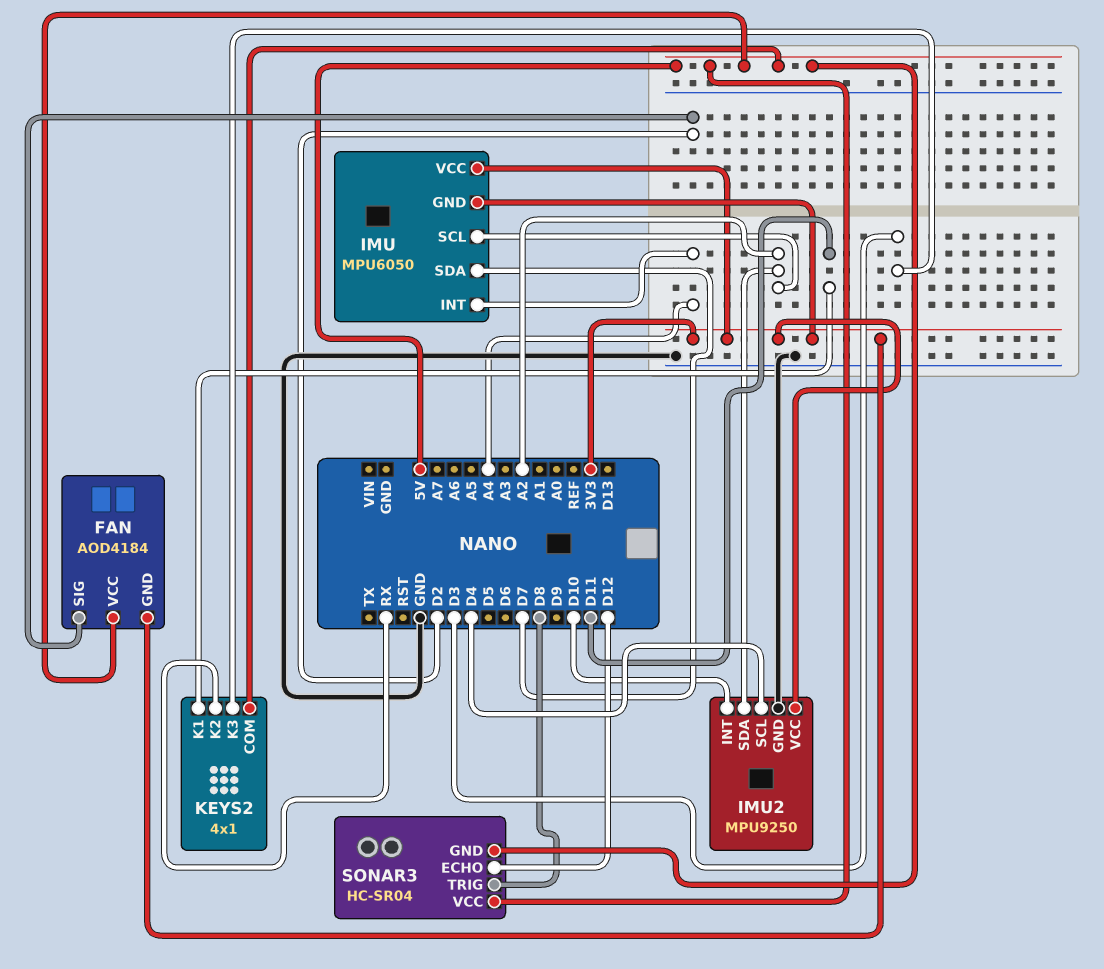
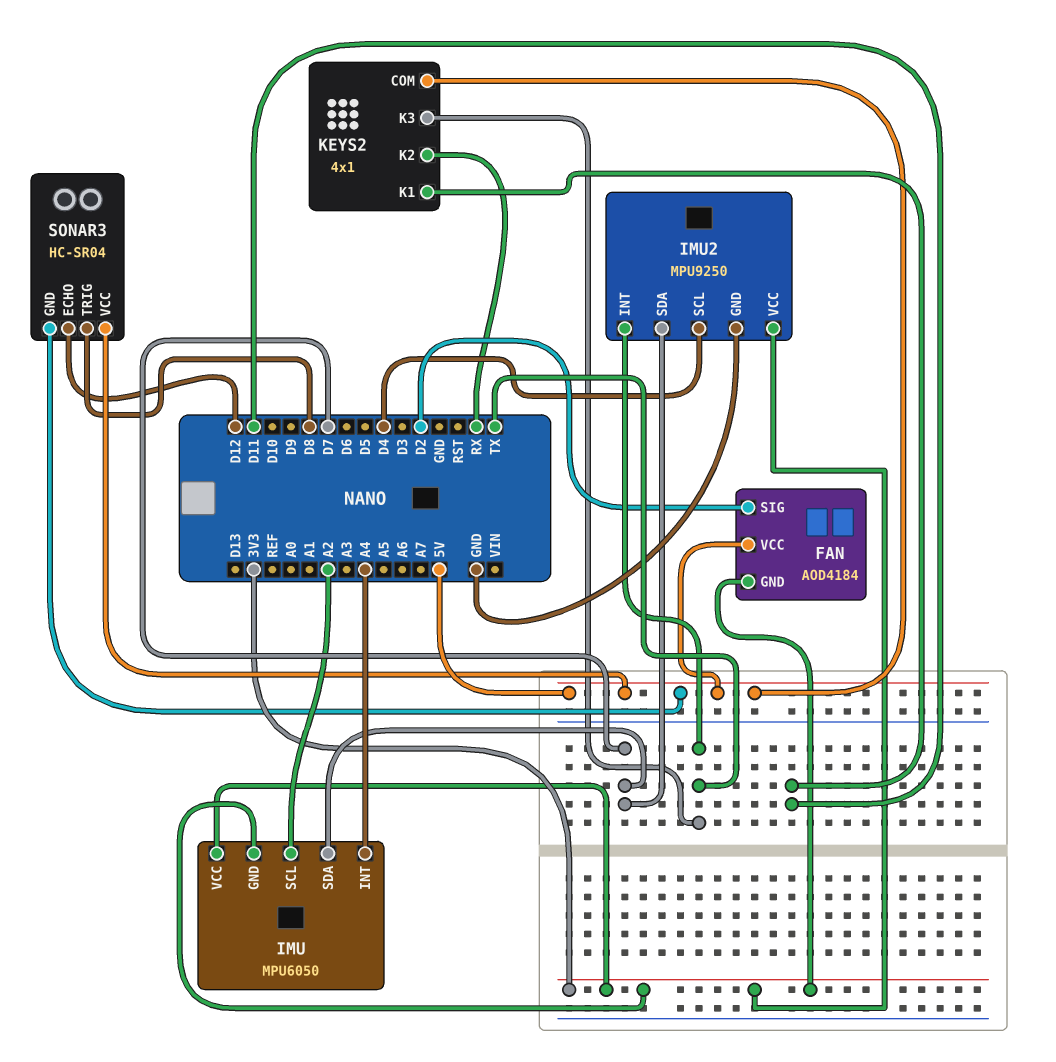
IMU2 pin INT: D10 -> TX
IMU2 pin SDA: A2 -> D7
KEYS2 pin K3: D3 -> TX

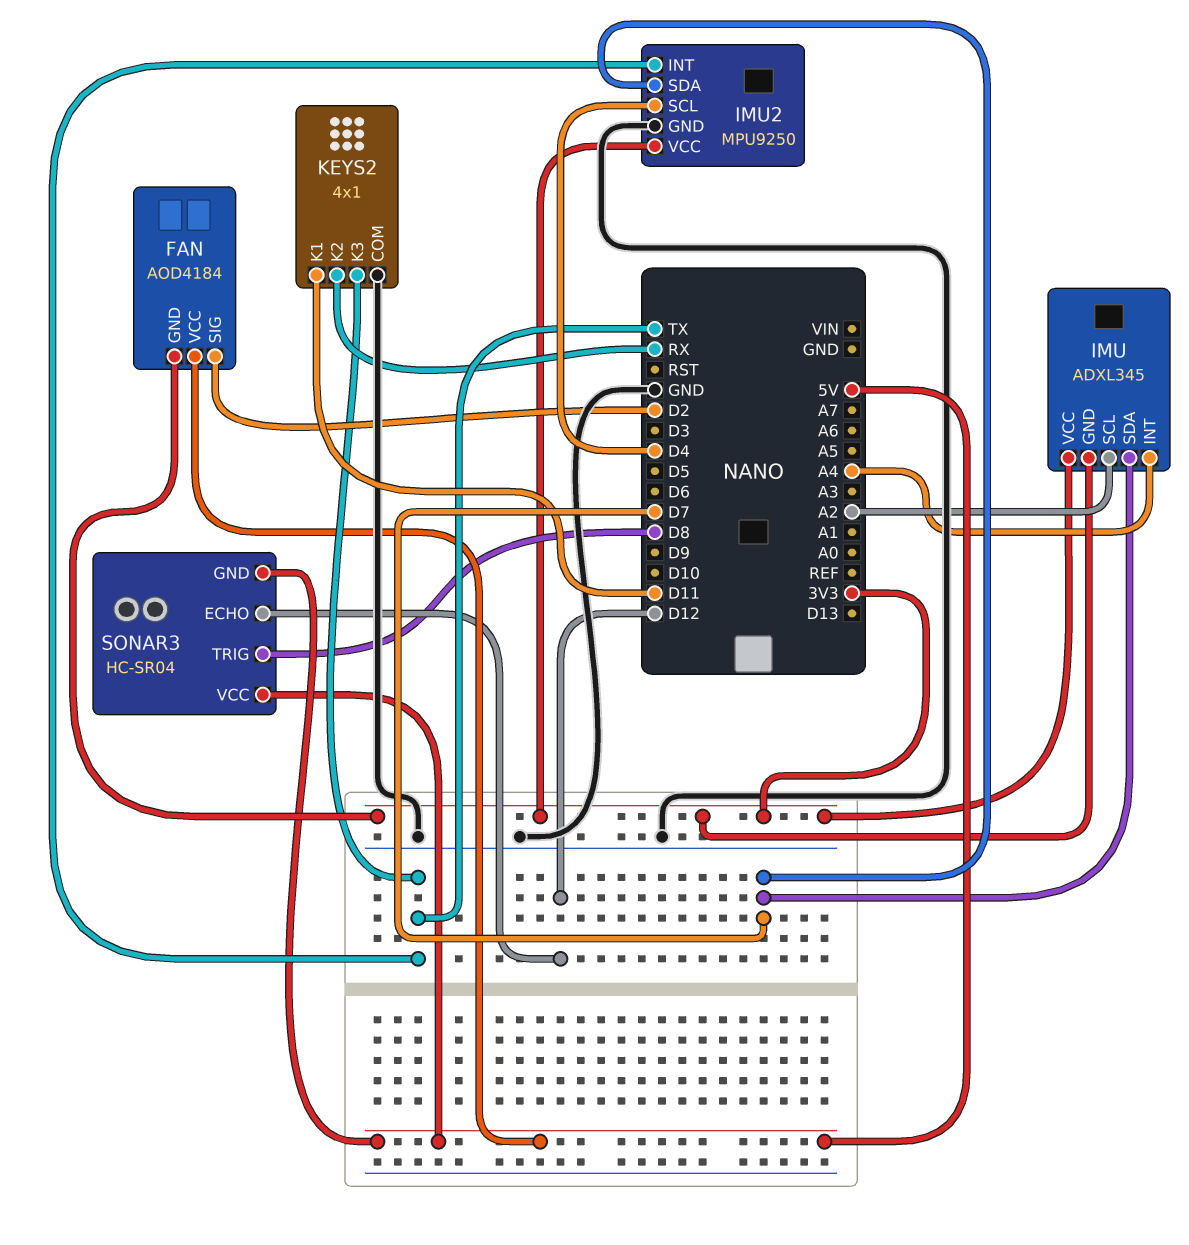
IMU: MPU6050 -> ADXL345
KEYS2 pin COM: 5V -> GND

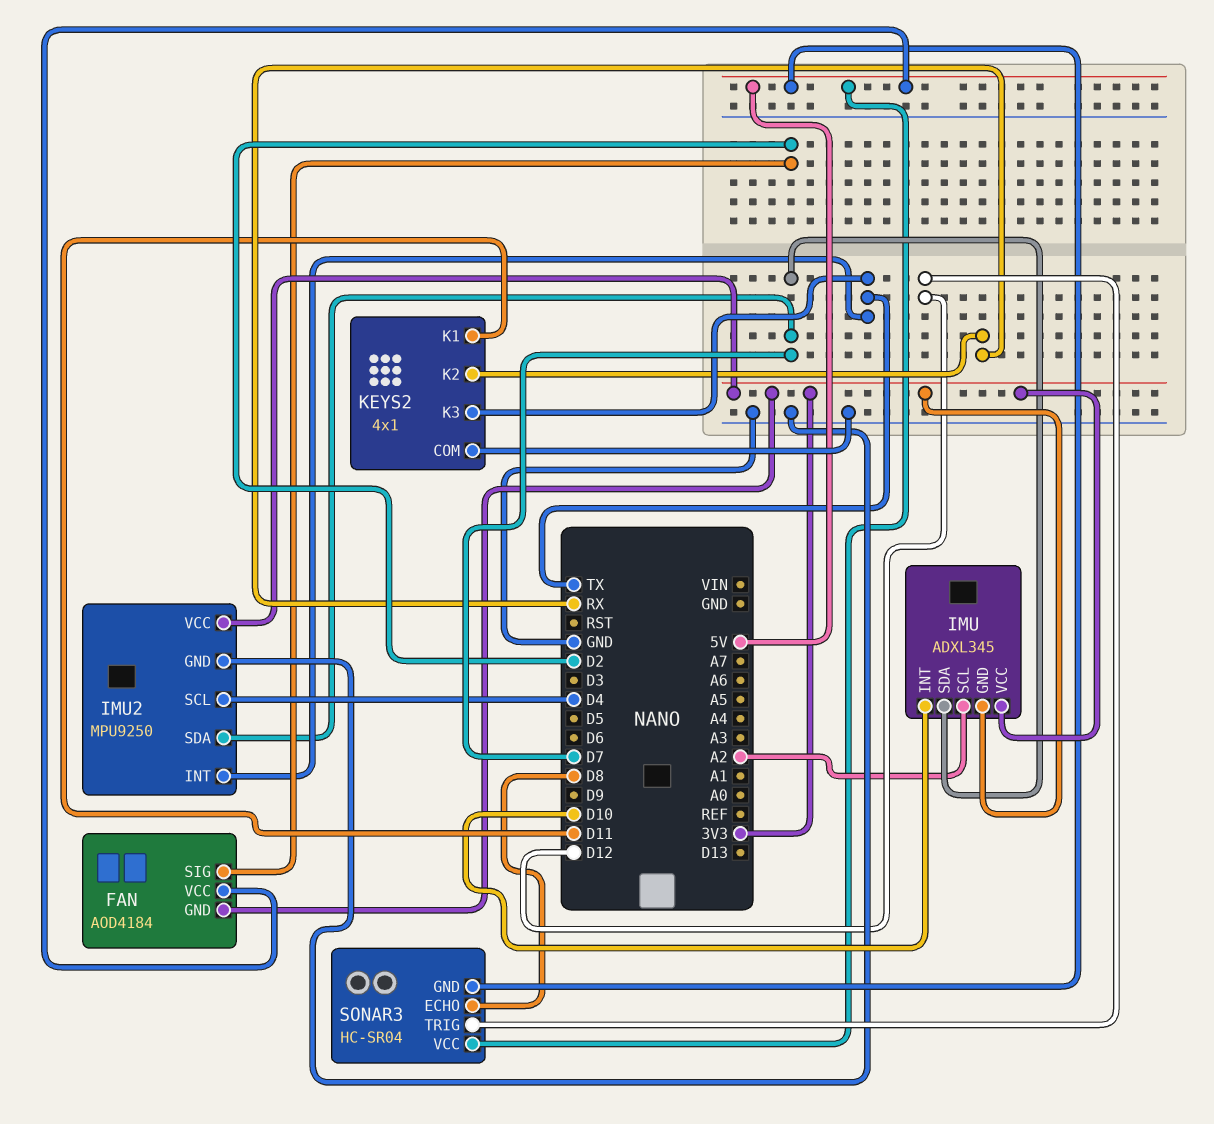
IMU pin INT: A4 -> D10
SONAR3 pin ECHO: D12 -> D8
SONAR3 pin TRIG: D8 -> D12

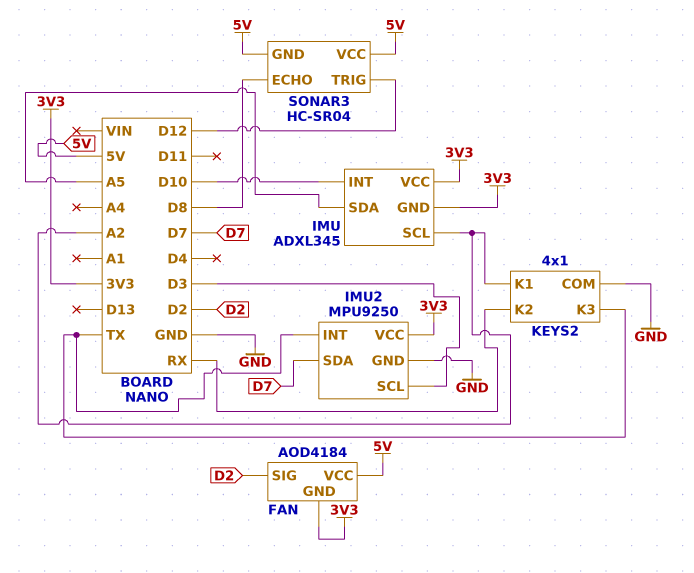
IMU pin SDA: D7 -> A5
IMU2 pin SCL: D4 -> D3
KEYS2 pin K1: D11 -> A2

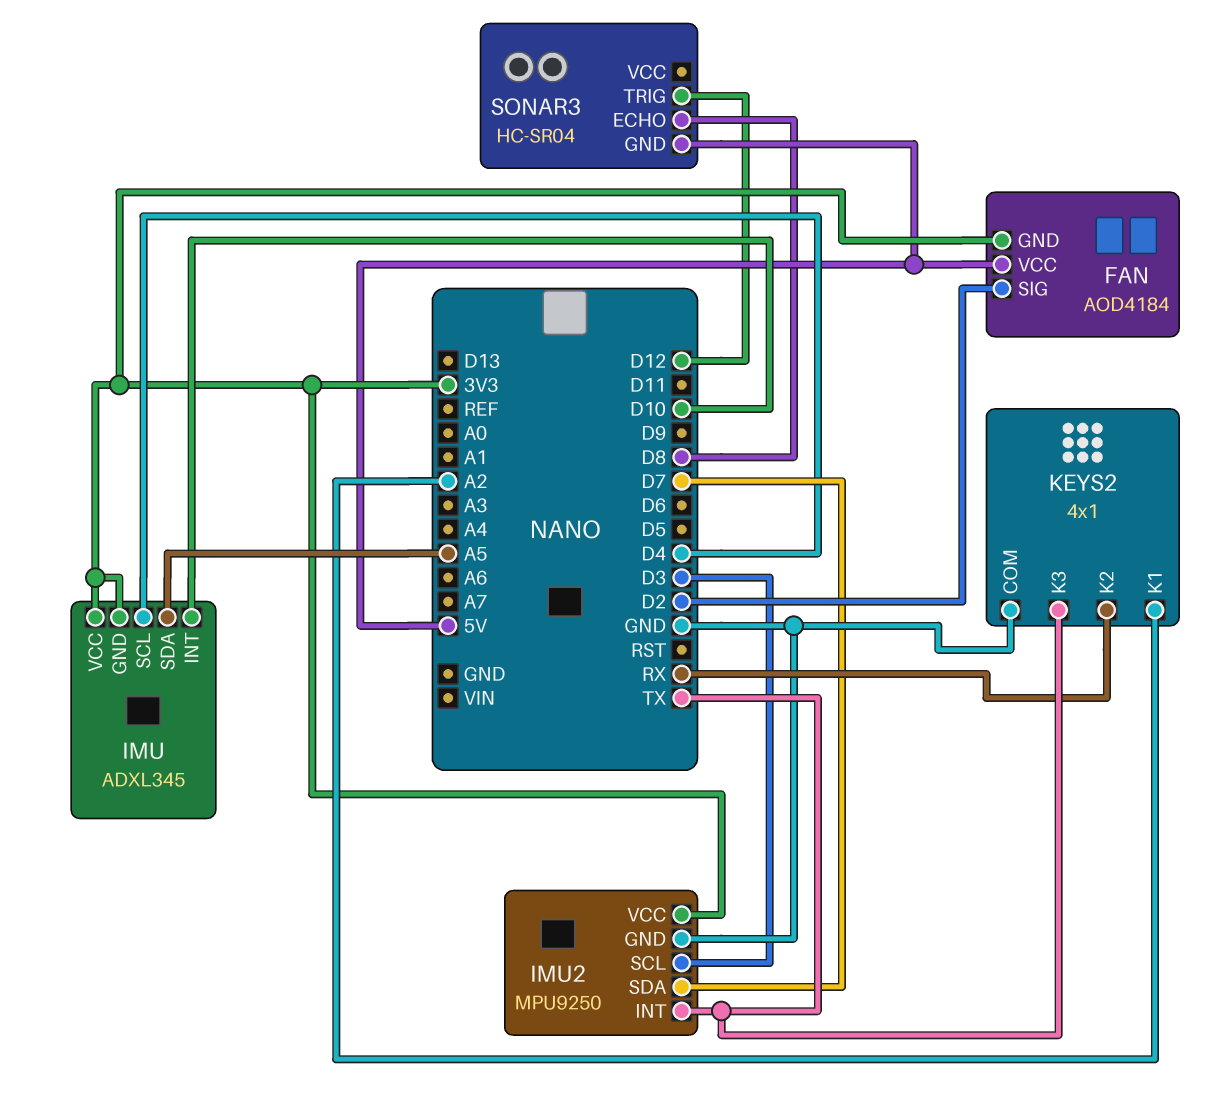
IMU pin SCL: A2 -> D4
SONAR3 pin VCC: 5V -> none

